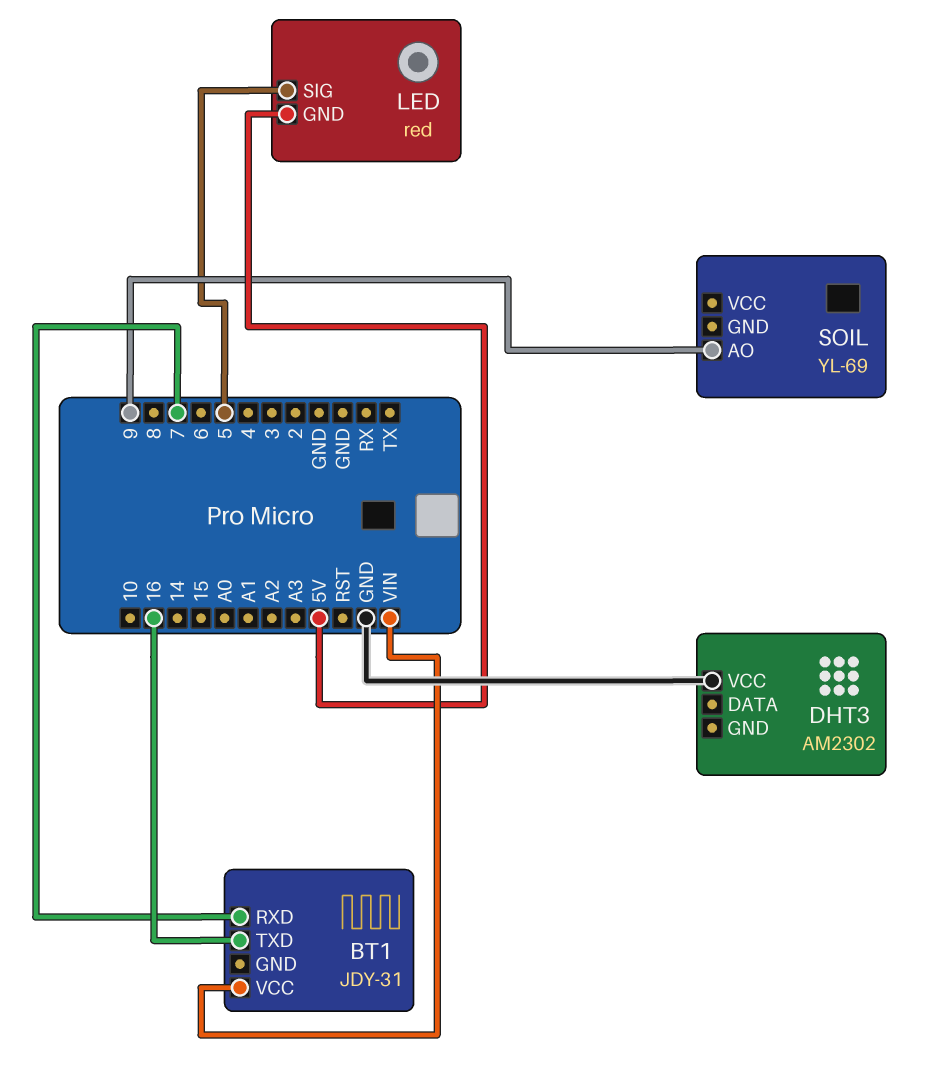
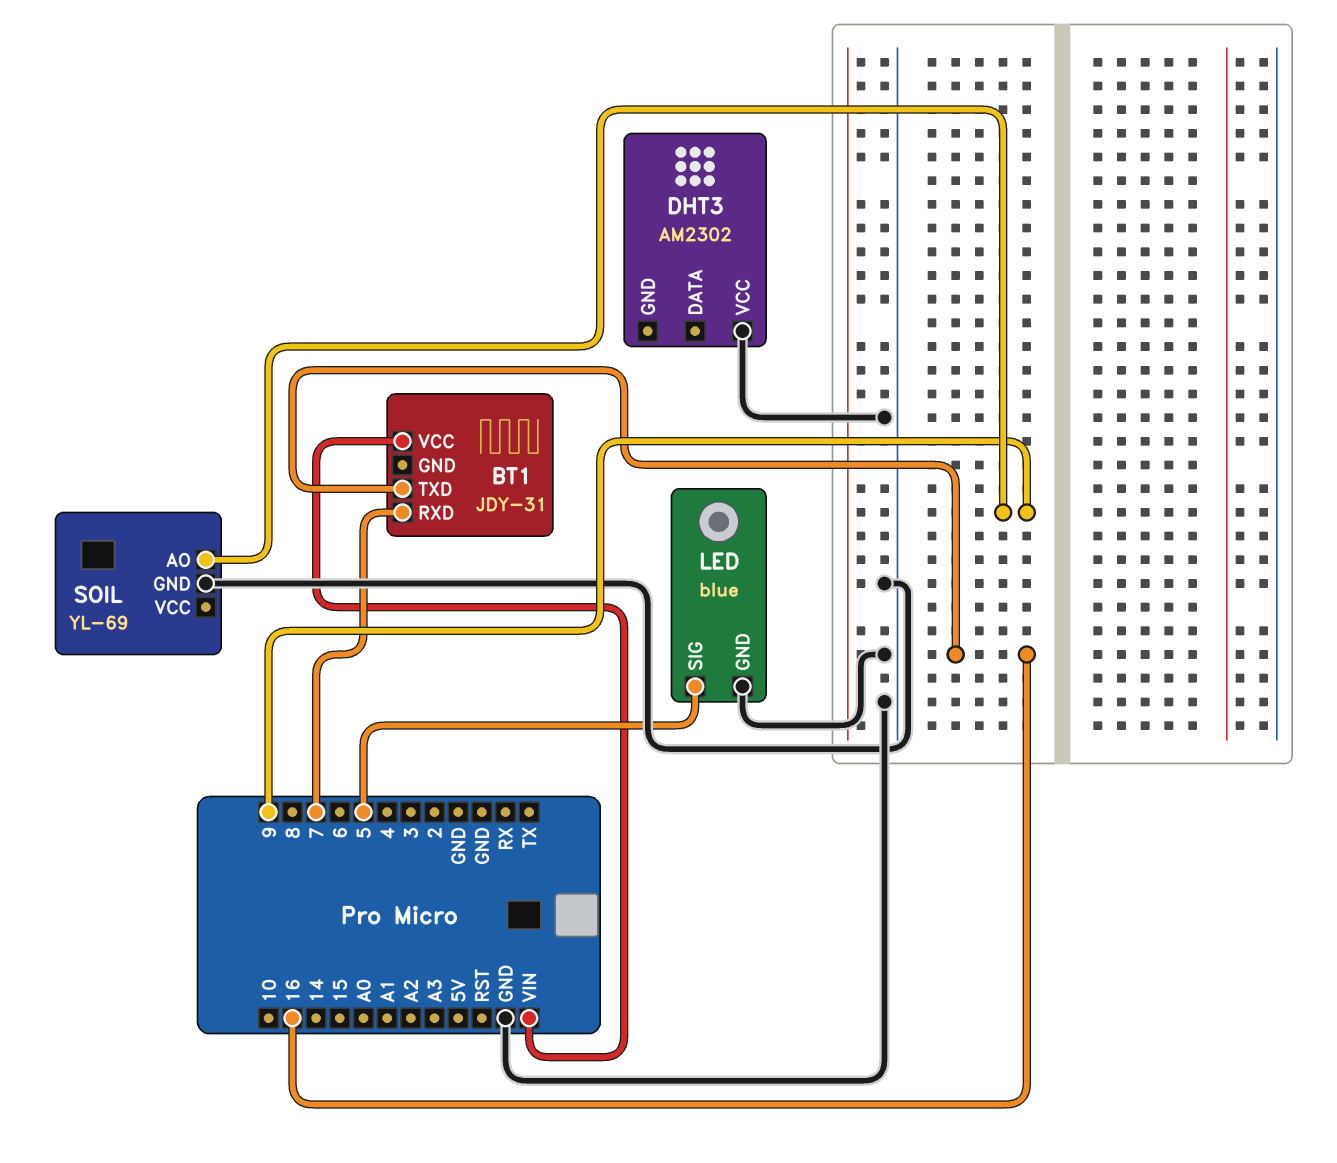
LED: red -> blue
LED pin GND: 5V -> GND
SOIL pin GND: none -> GND

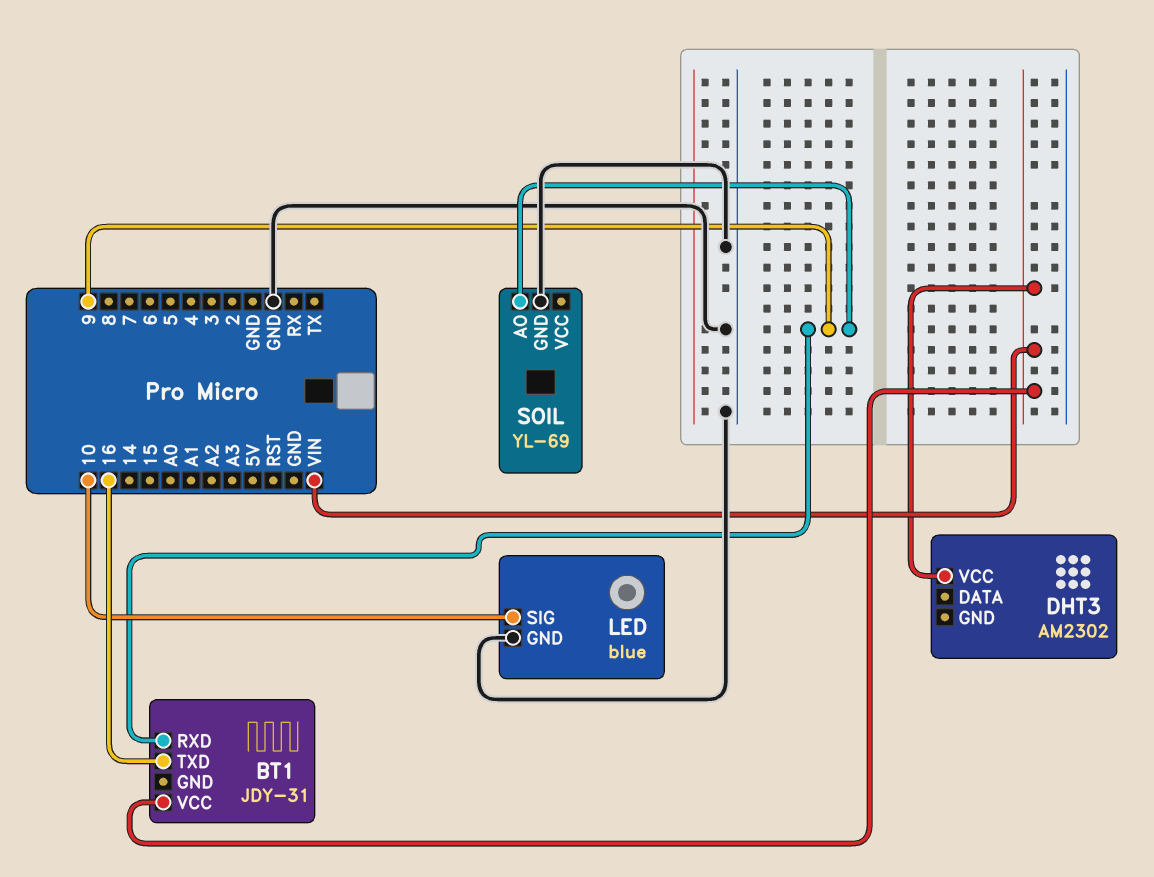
BT1 pin RXD: 7 -> 9
DHT3 pin VCC: GND -> VIN
LED pin SIG: 5 -> 10

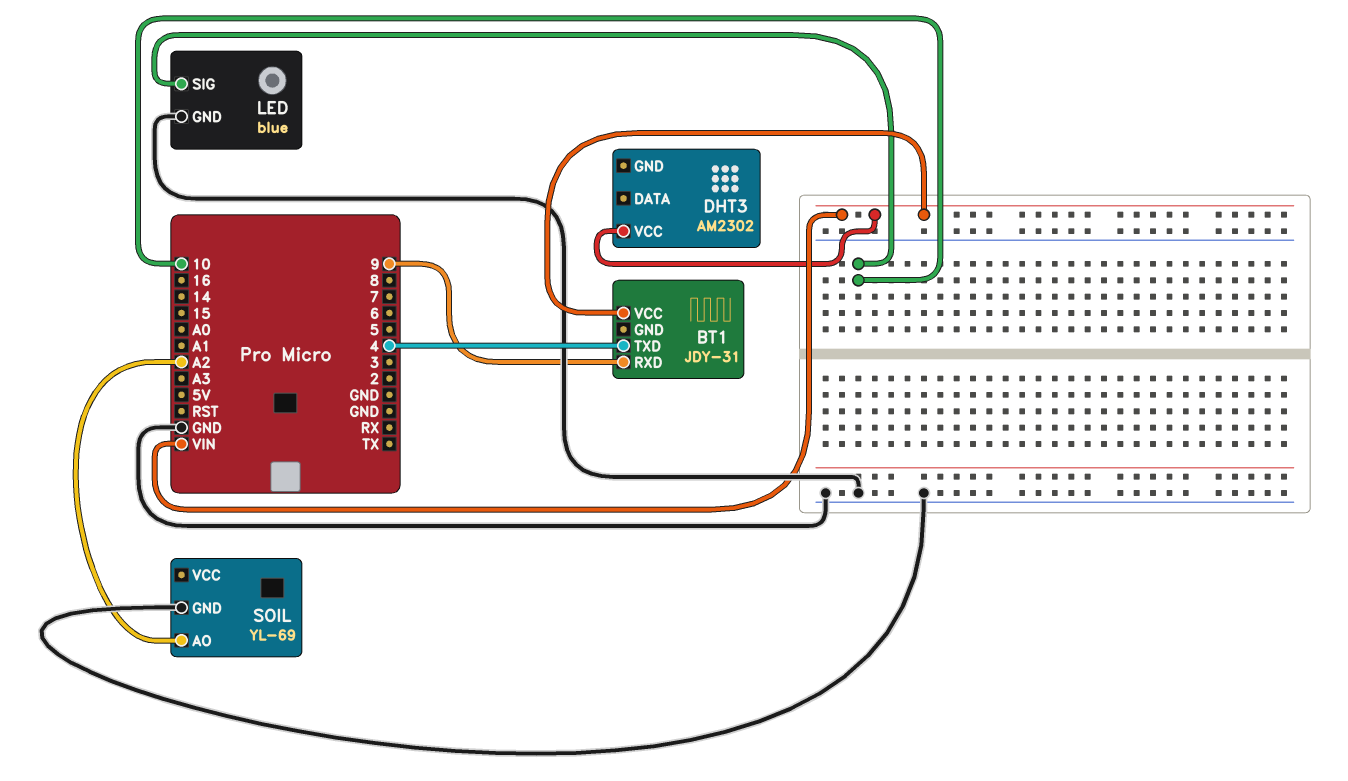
BT1 pin TXD: 16 -> 4
SOIL pin AO: 9 -> A2

